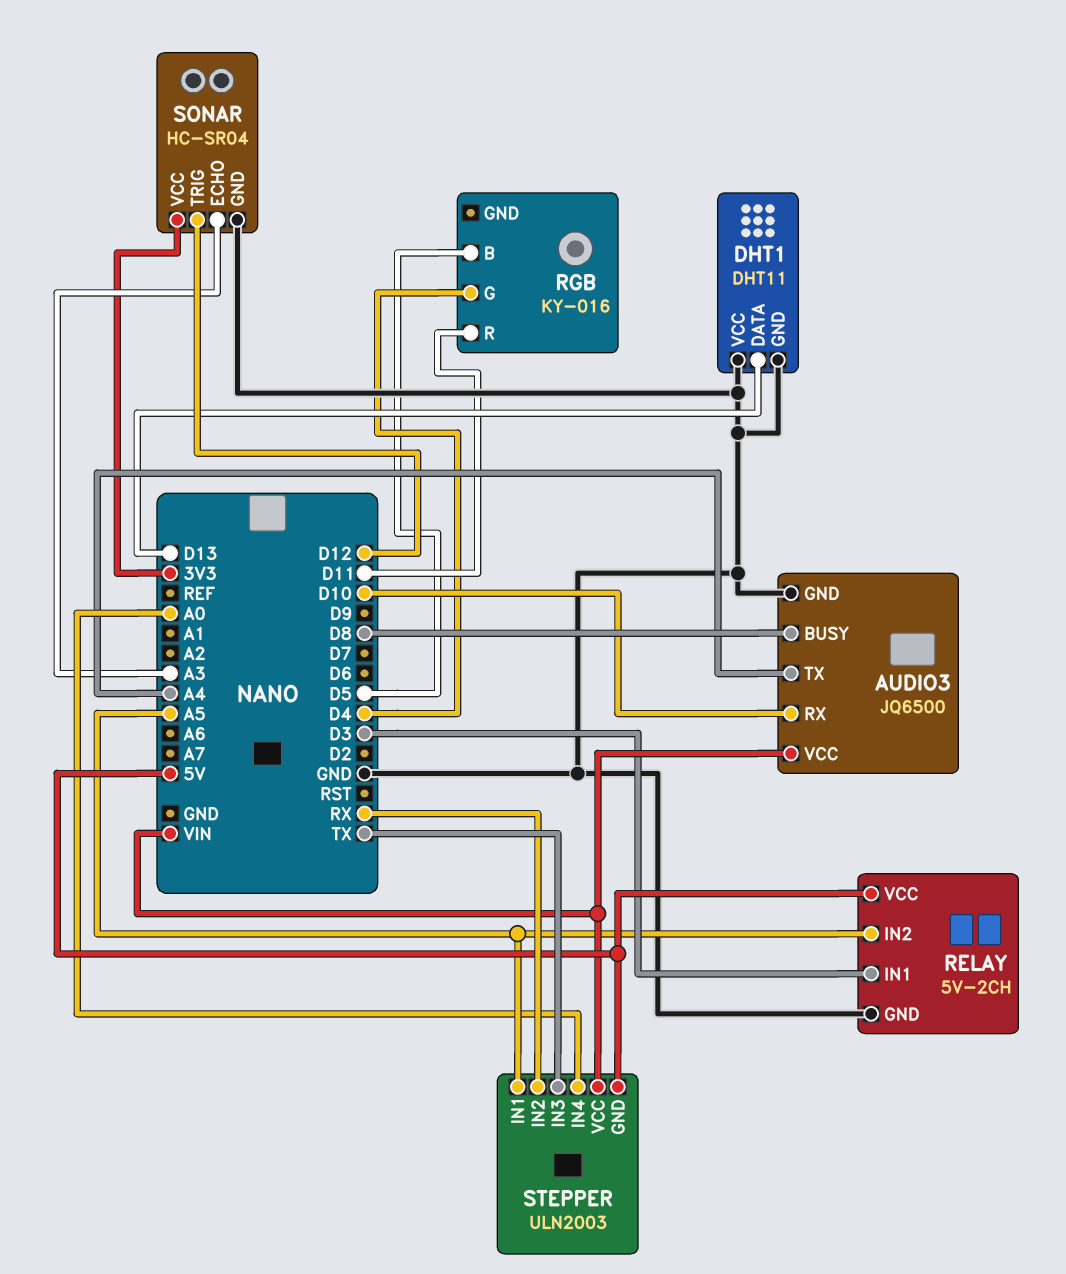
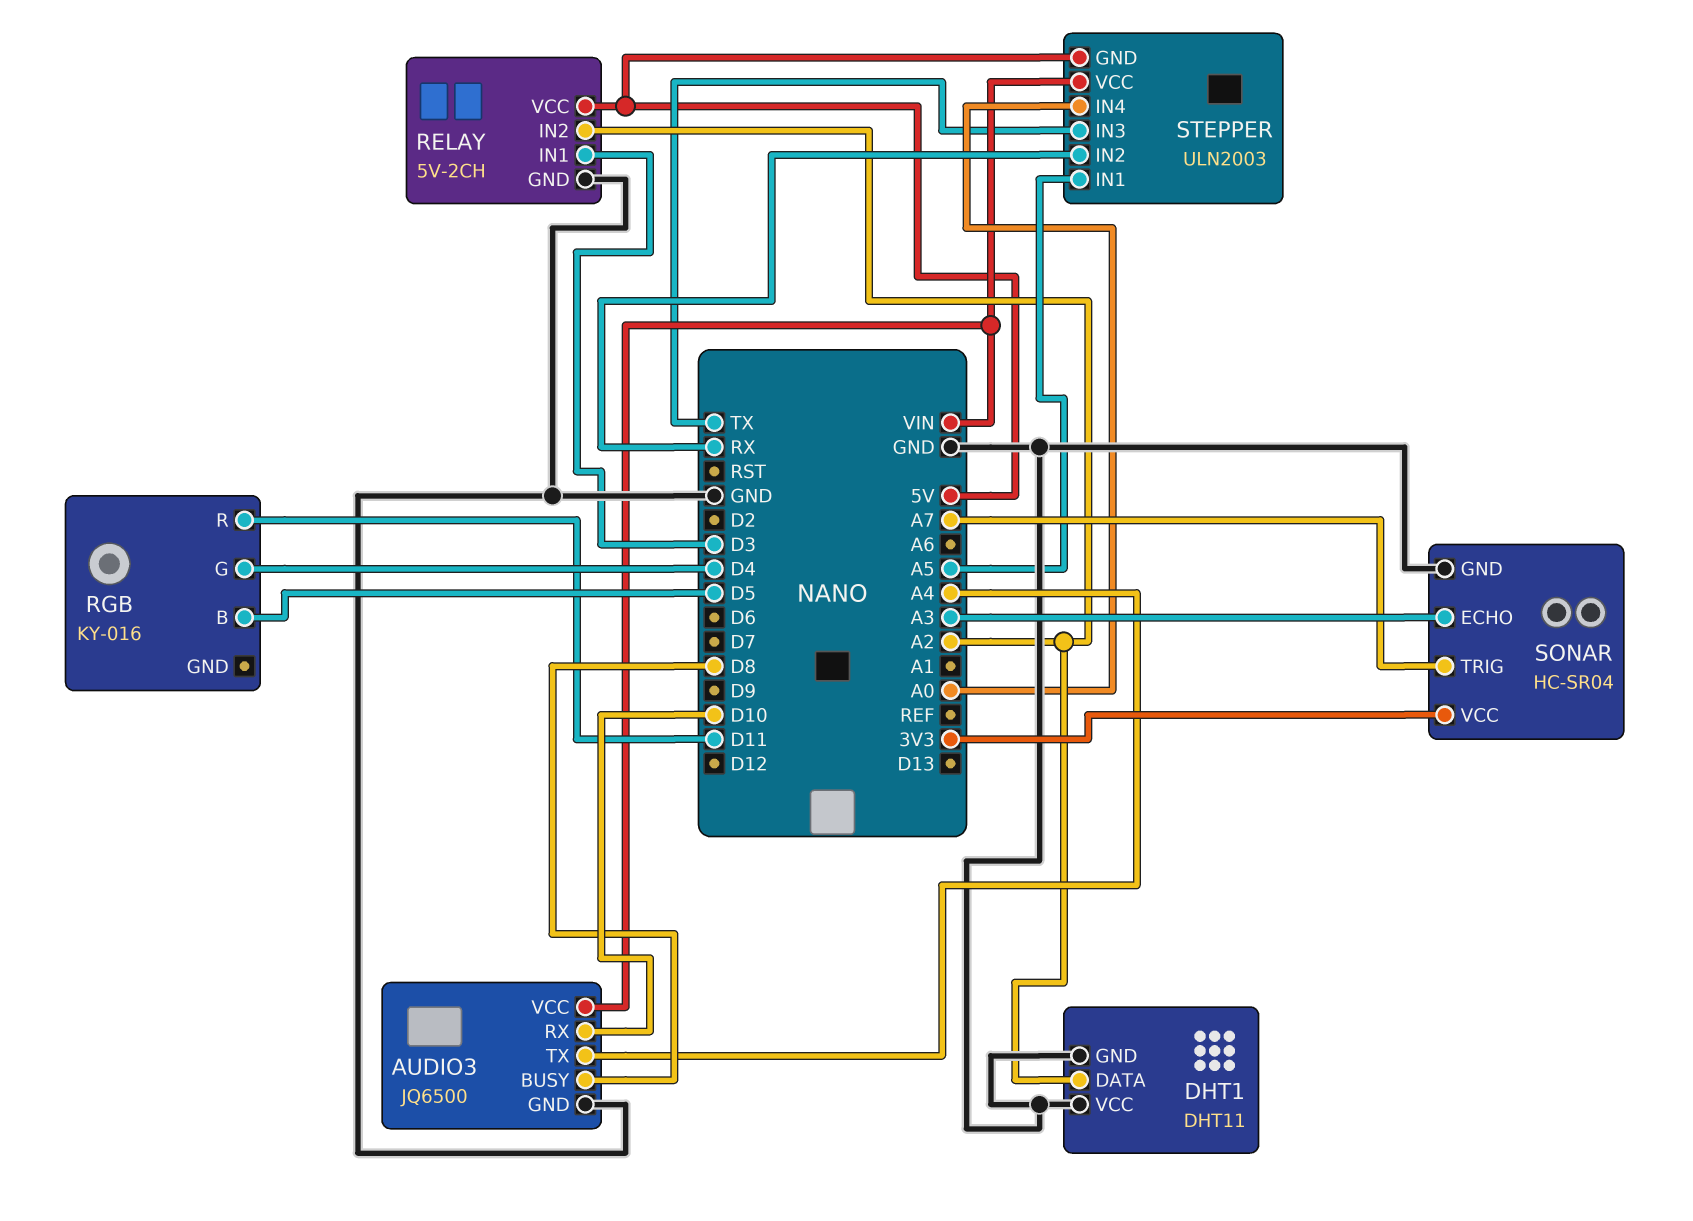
DHT1 pin DATA: D13 -> A2
RELAY pin IN2: A5 -> A2
SONAR pin TRIG: D12 -> A7

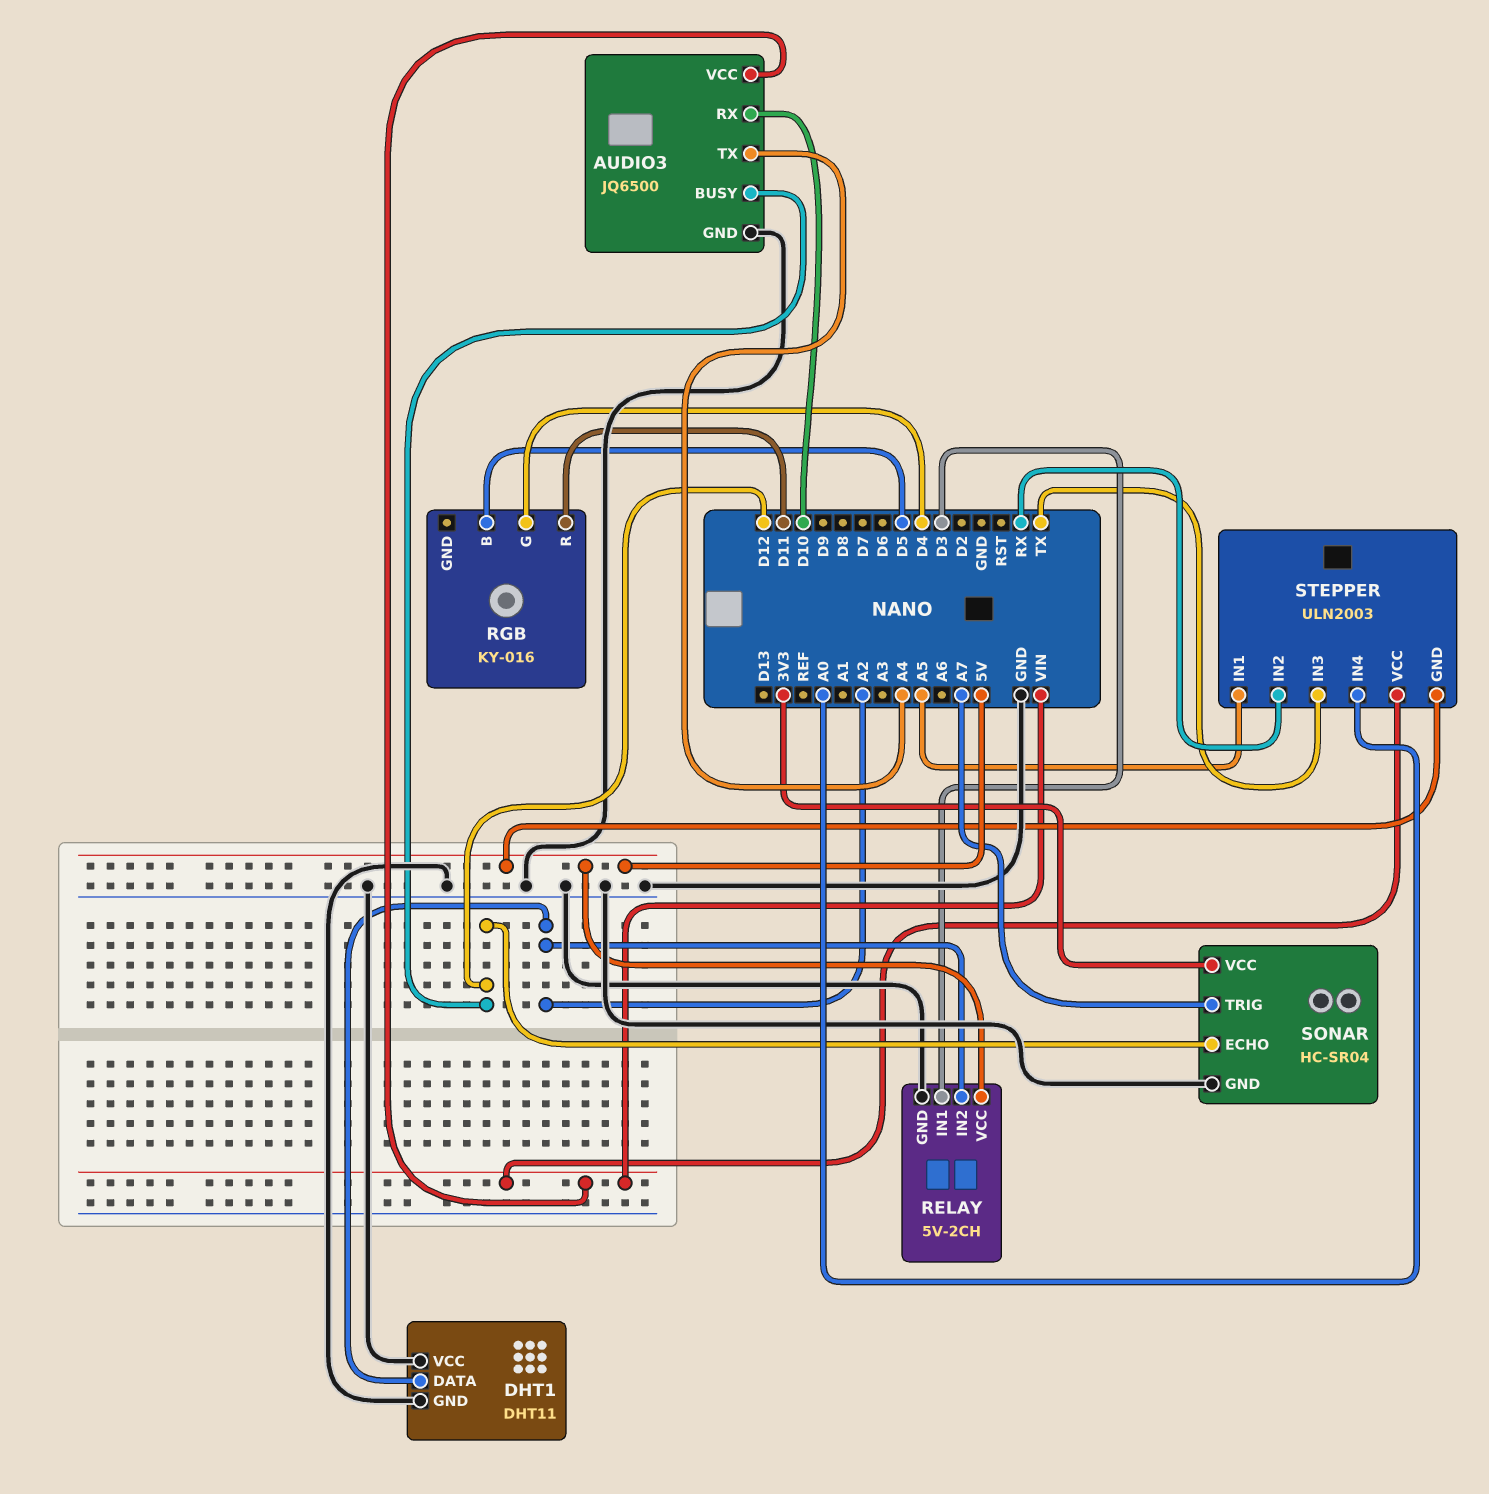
AUDIO3 pin BUSY: D8 -> D12
SONAR pin ECHO: A3 -> D12

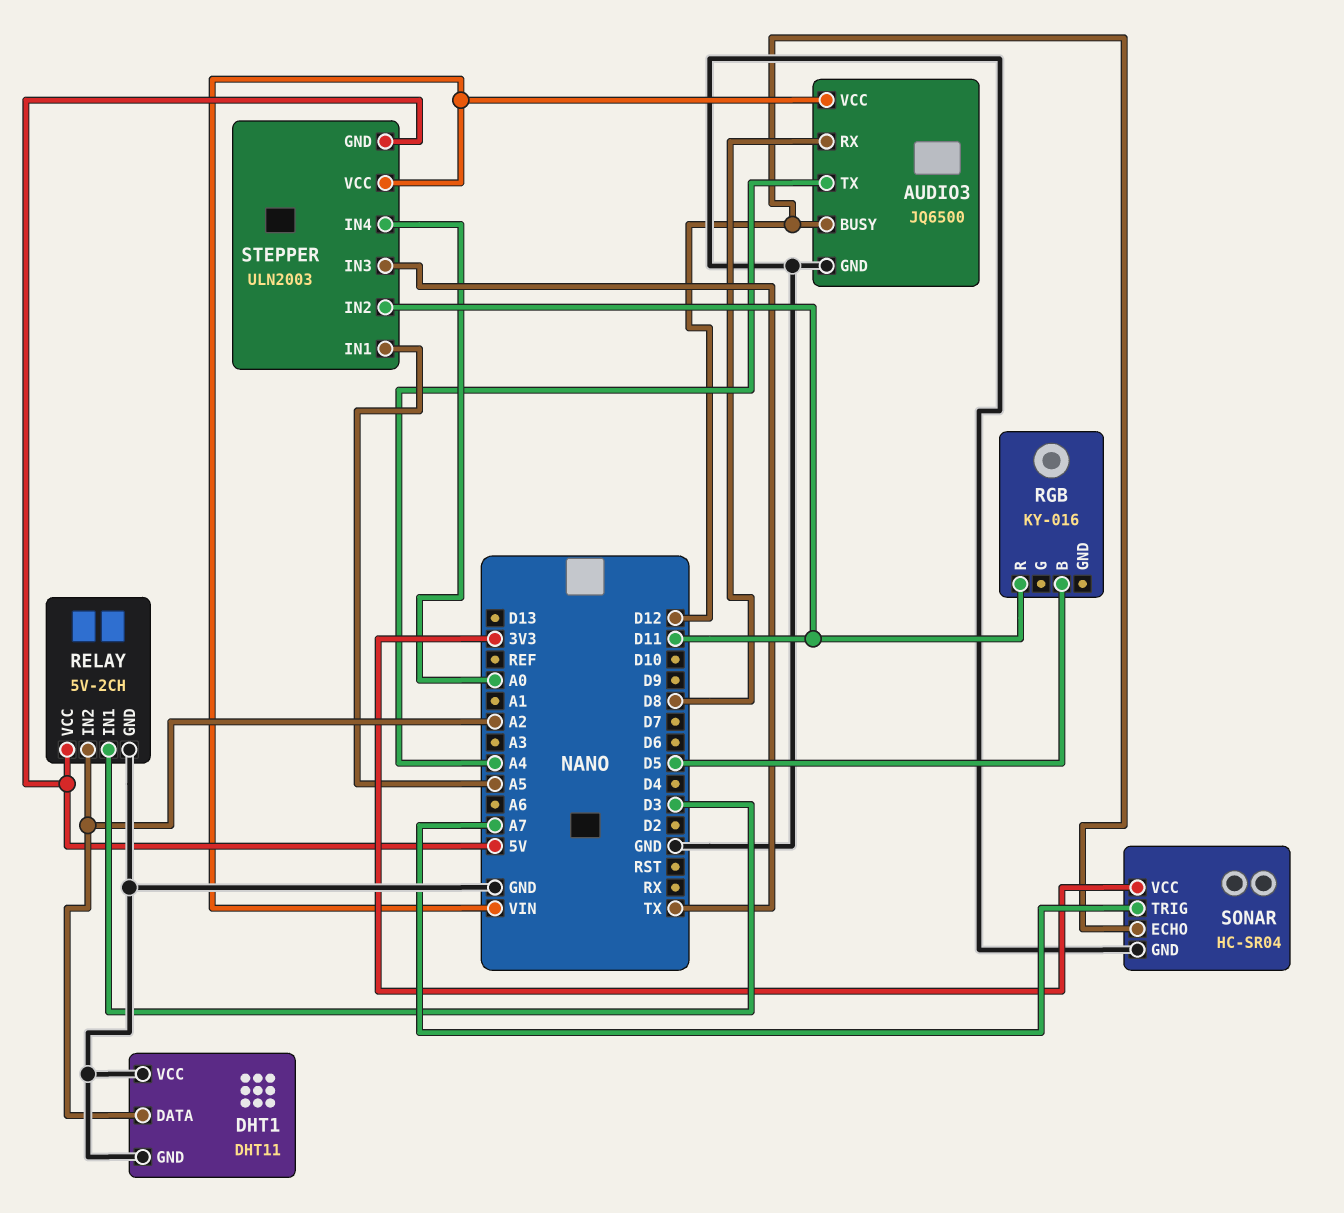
AUDIO3 pin RX: D10 -> D8
RGB pin G: D4 -> none
STEPPER pin IN2: RX -> D11

